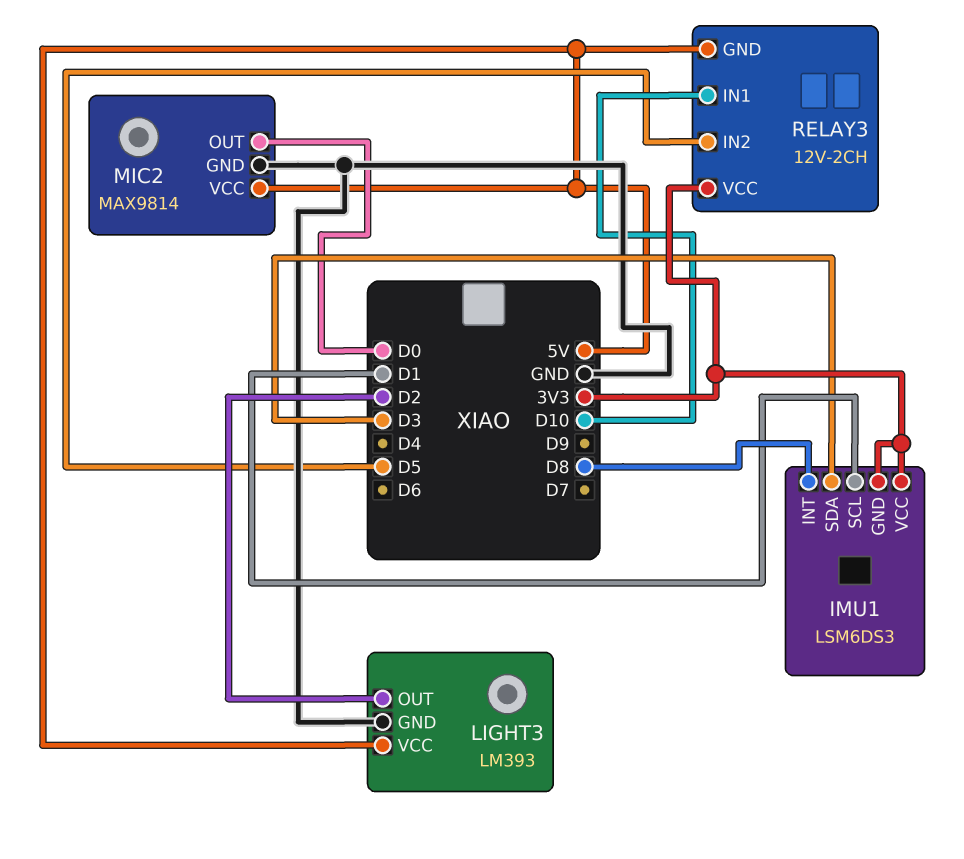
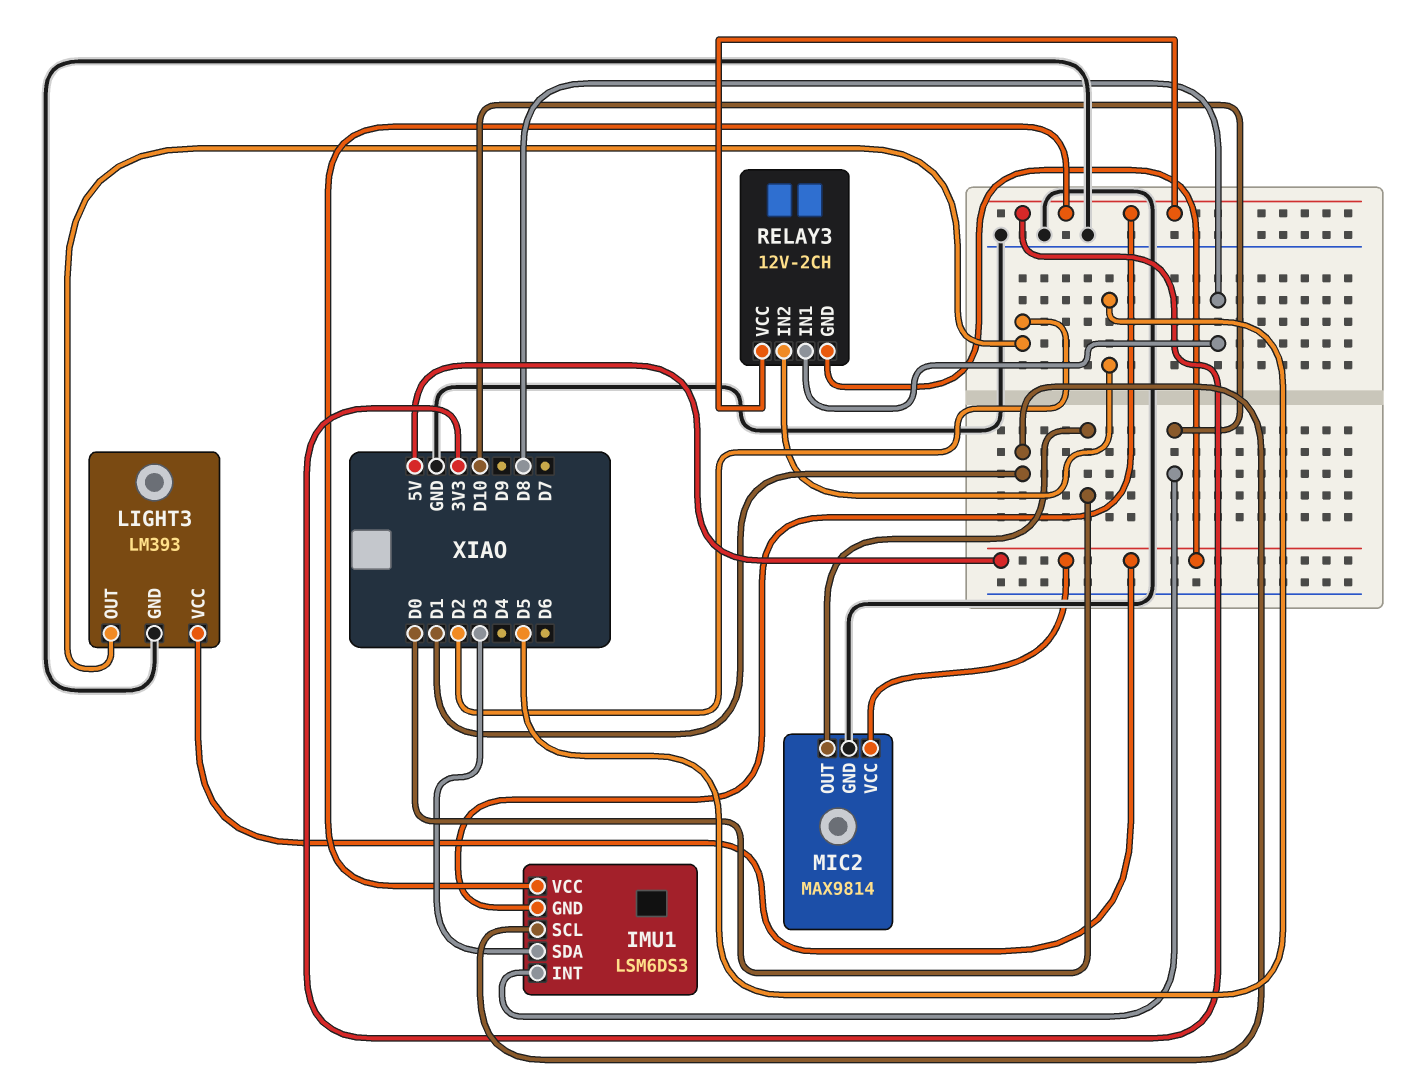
IMU1 pin INT: D8 -> D10
RELAY3 pin IN1: D10 -> D8

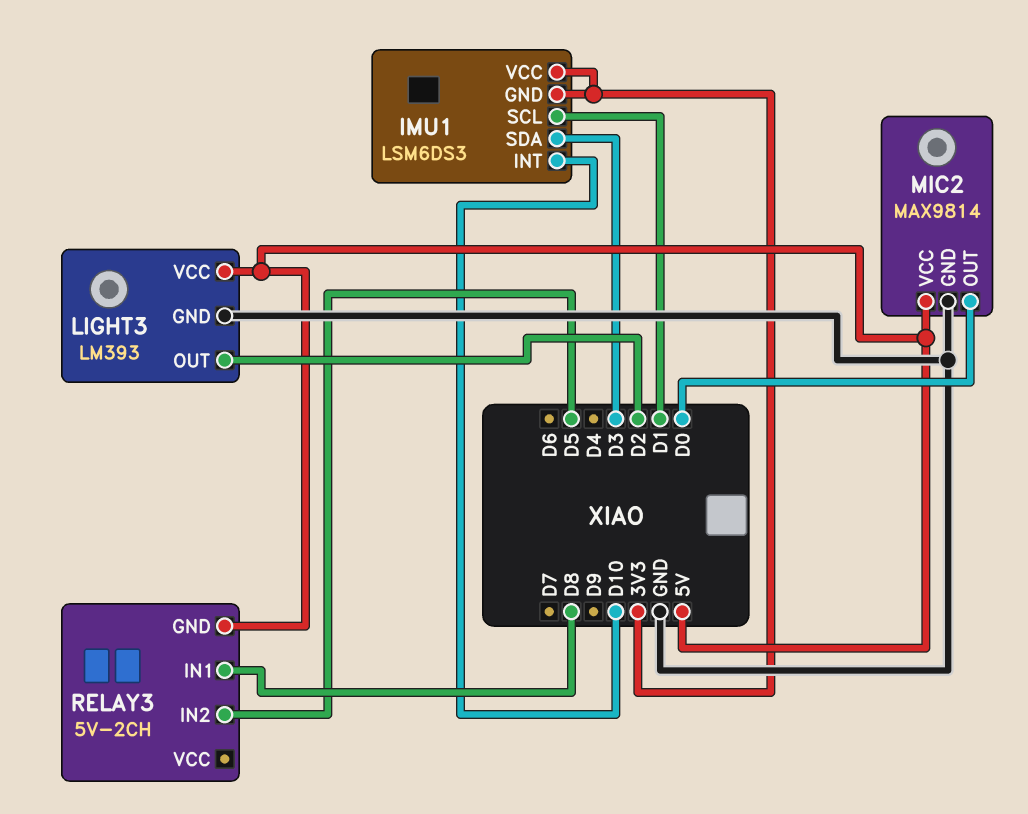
RELAY3: 12V-2CH -> 5V-2CH
RELAY3 pin VCC: 3V3 -> none

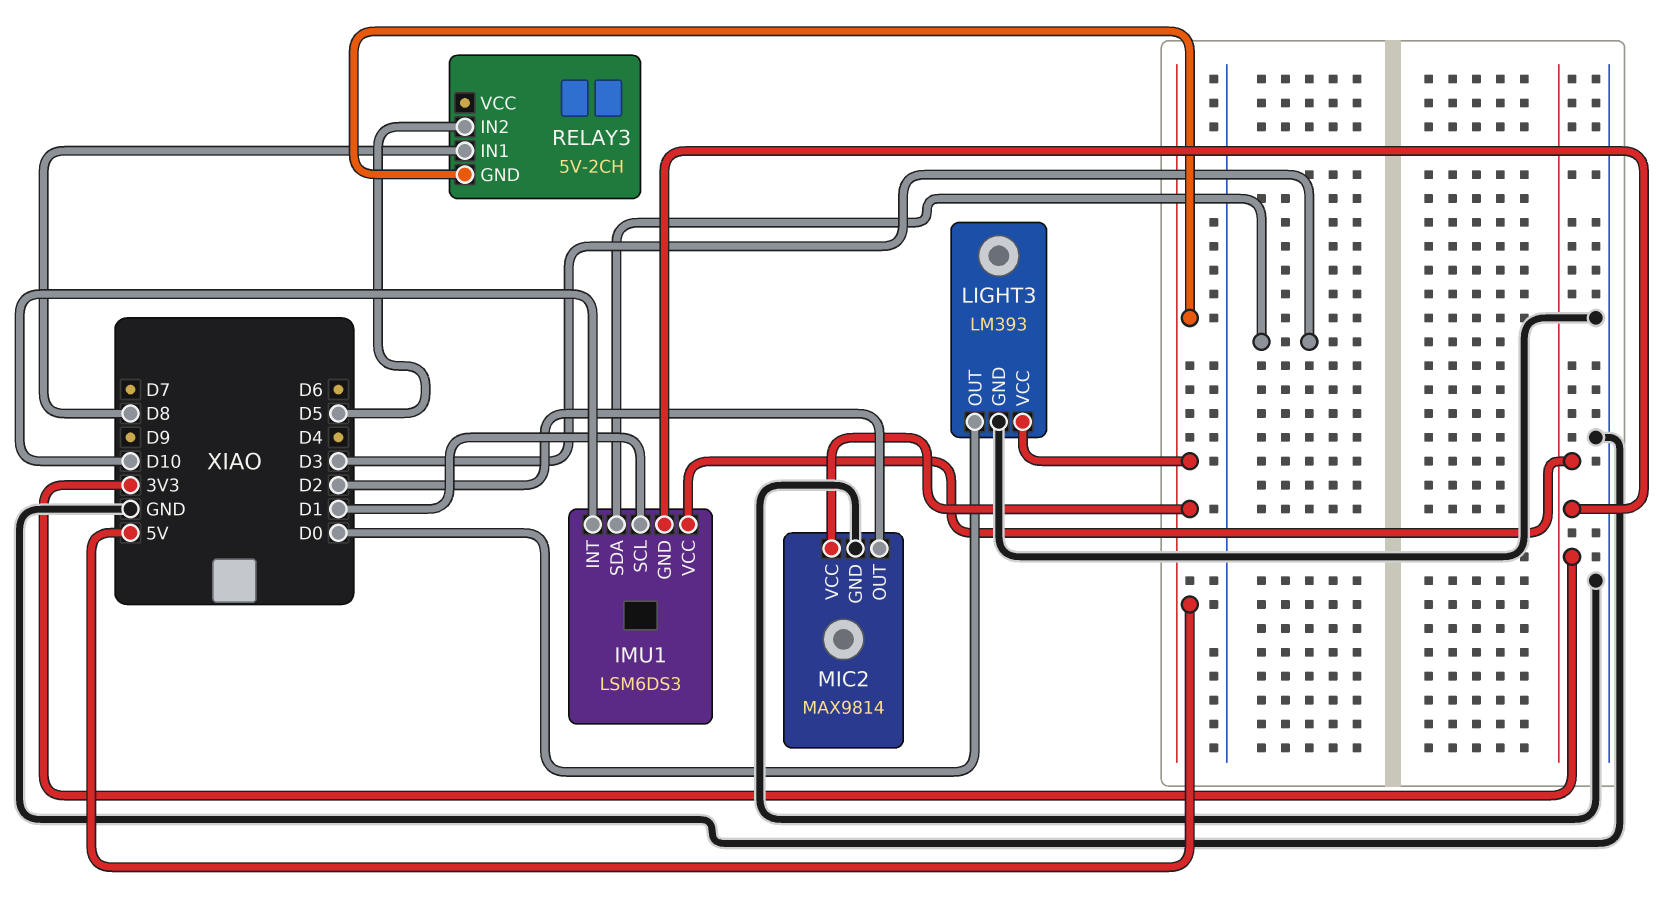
LIGHT3 pin OUT: D2 -> D0
MIC2 pin OUT: D0 -> D2

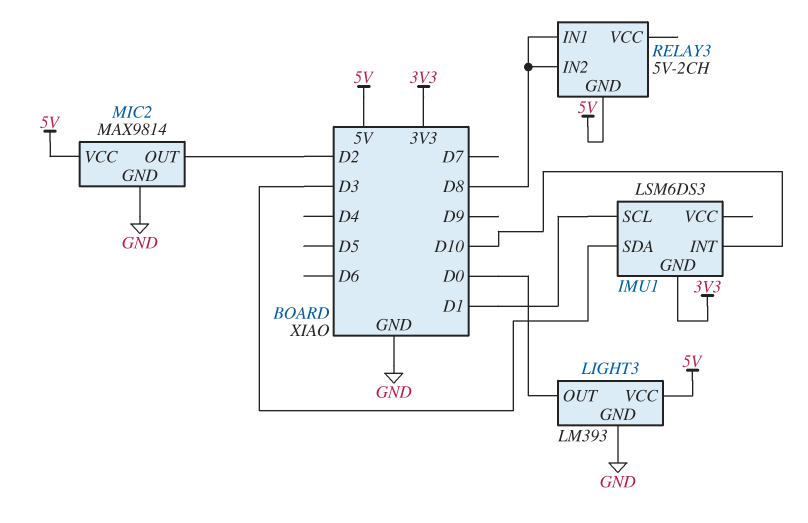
IMU1 pin VCC: 3V3 -> none
RELAY3 pin IN2: D5 -> D8

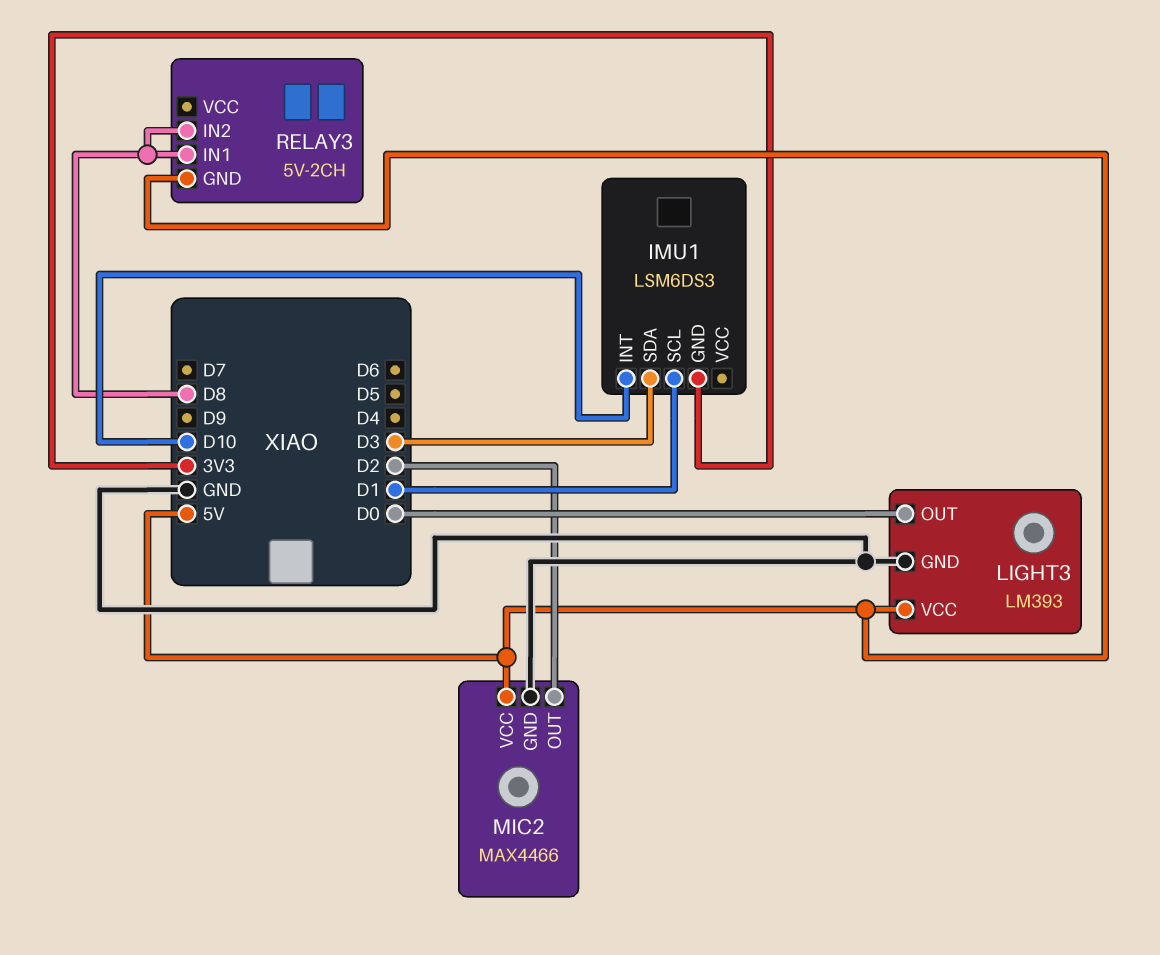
MIC2: MAX9814 -> MAX4466

